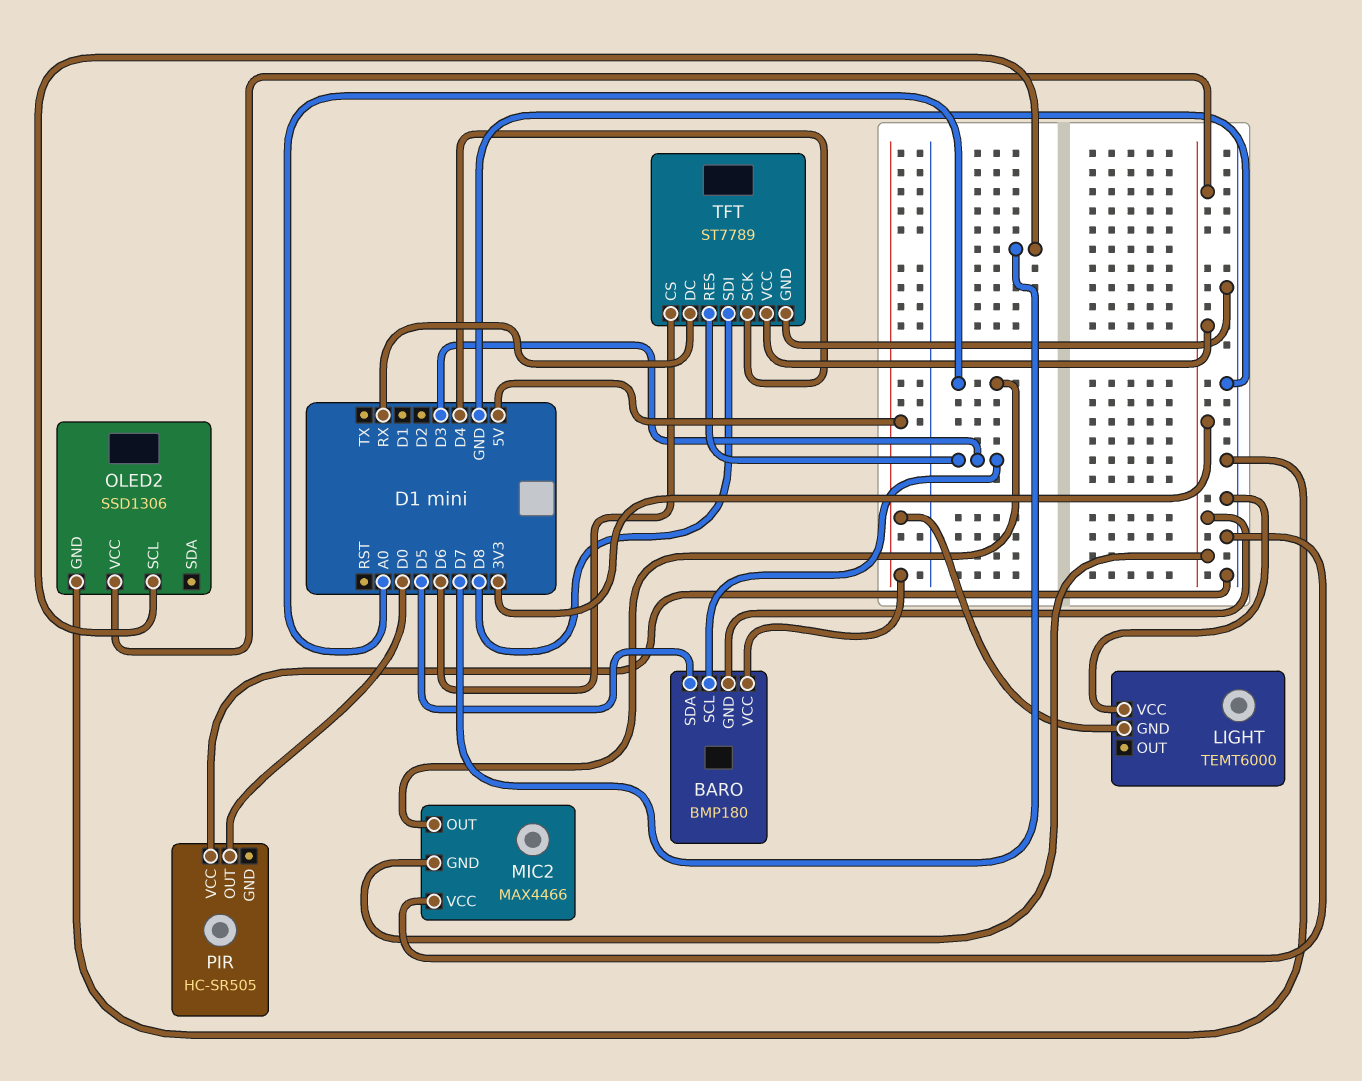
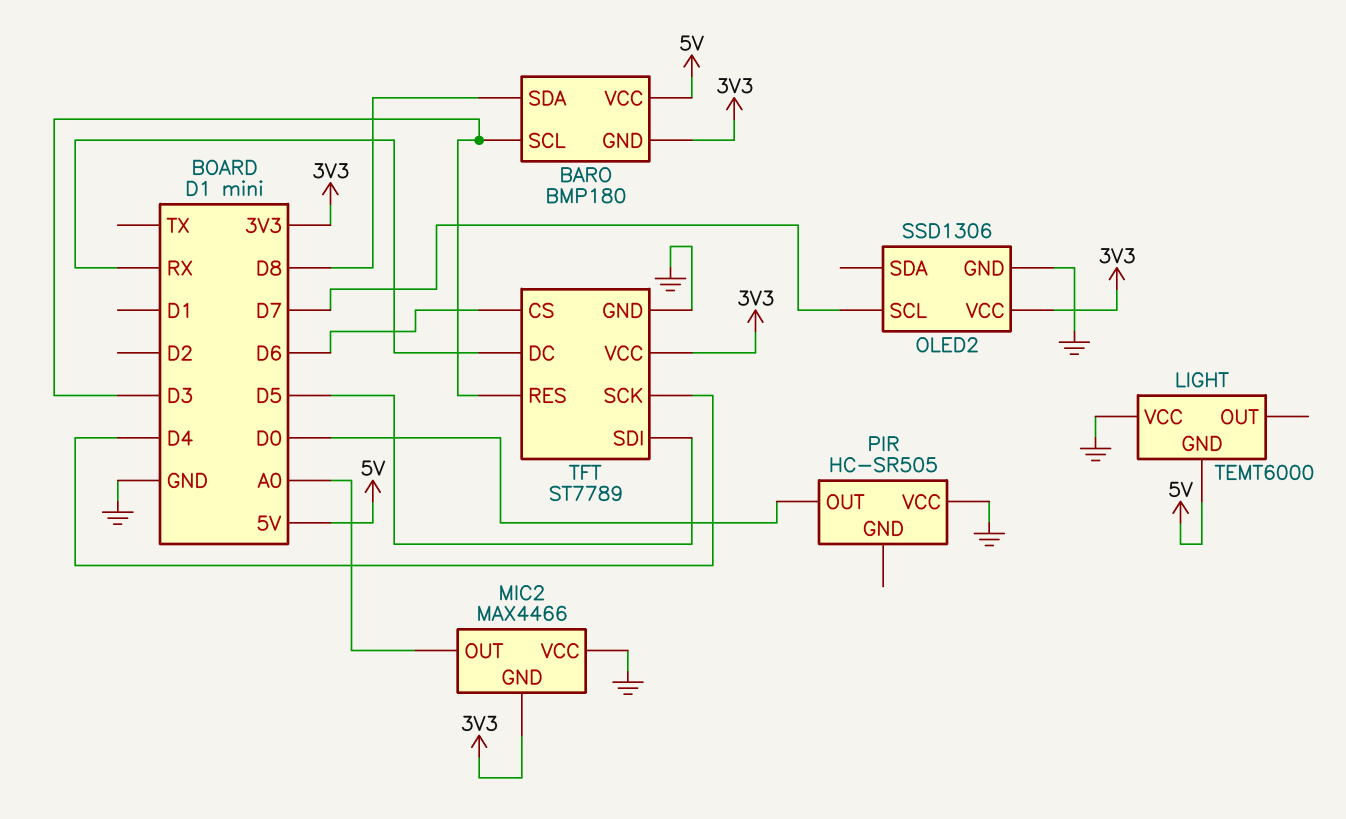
BARO pin SDA: D5 -> D8
TFT pin SDI: D8 -> D5

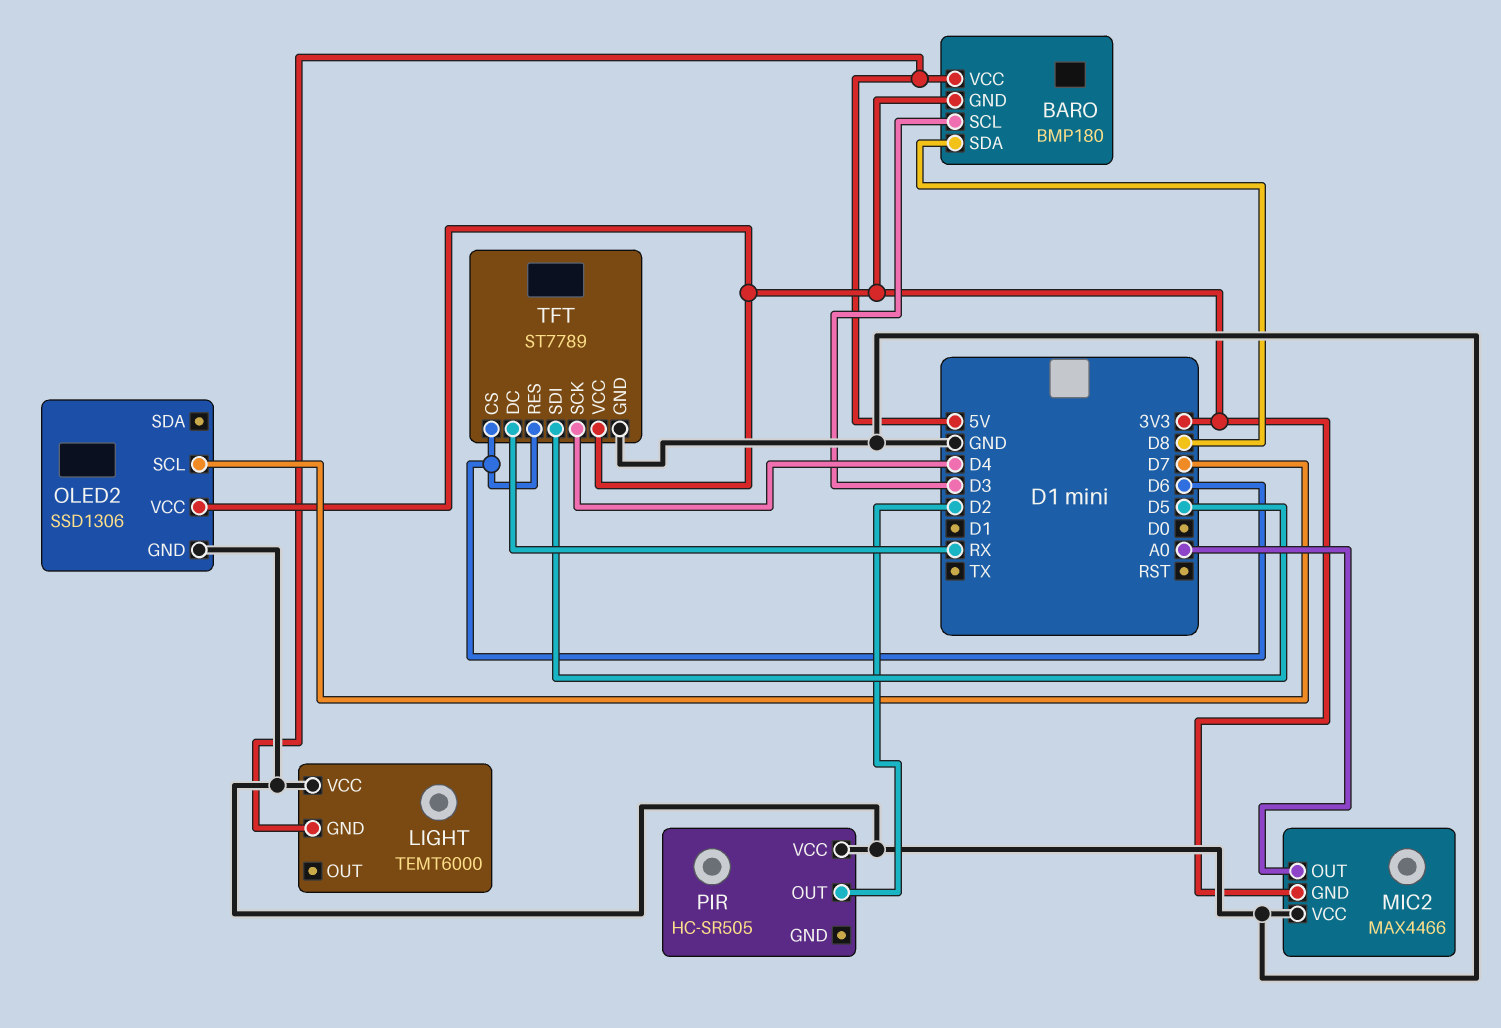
PIR pin OUT: D0 -> D2
TFT pin RES: D3 -> D6

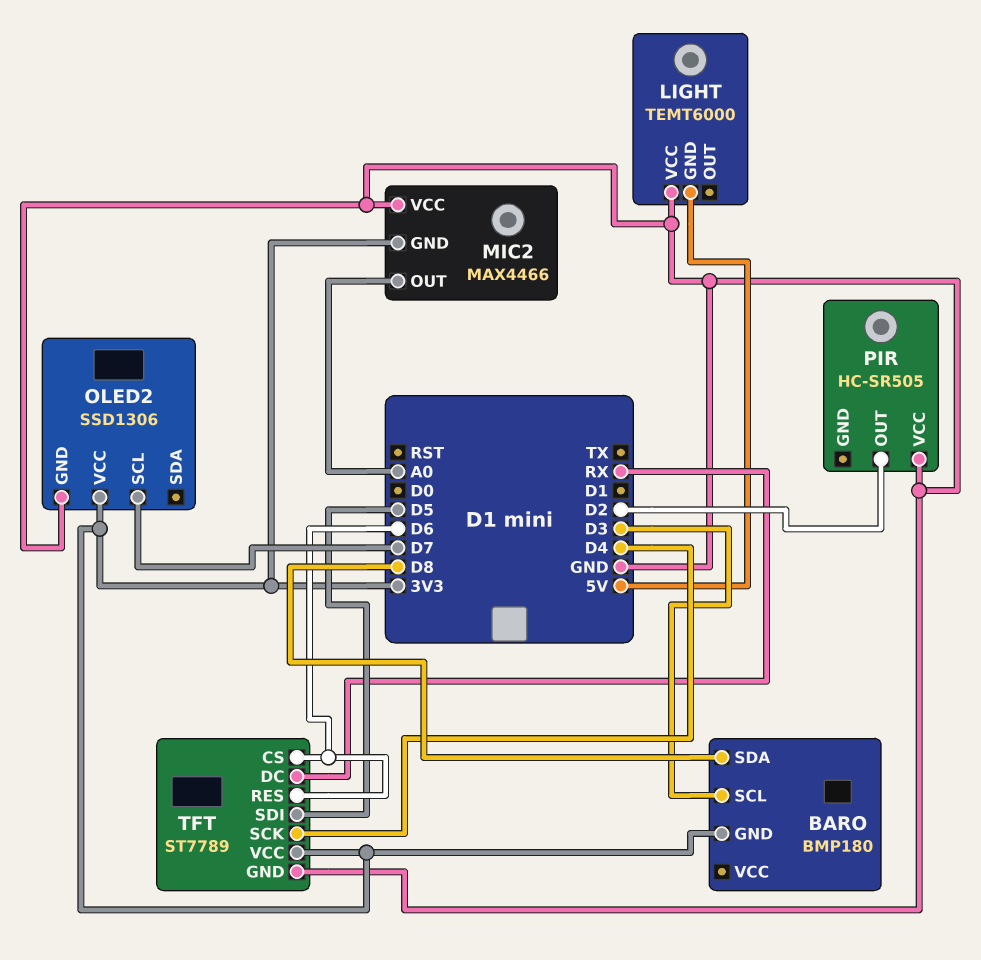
BARO pin VCC: 5V -> none

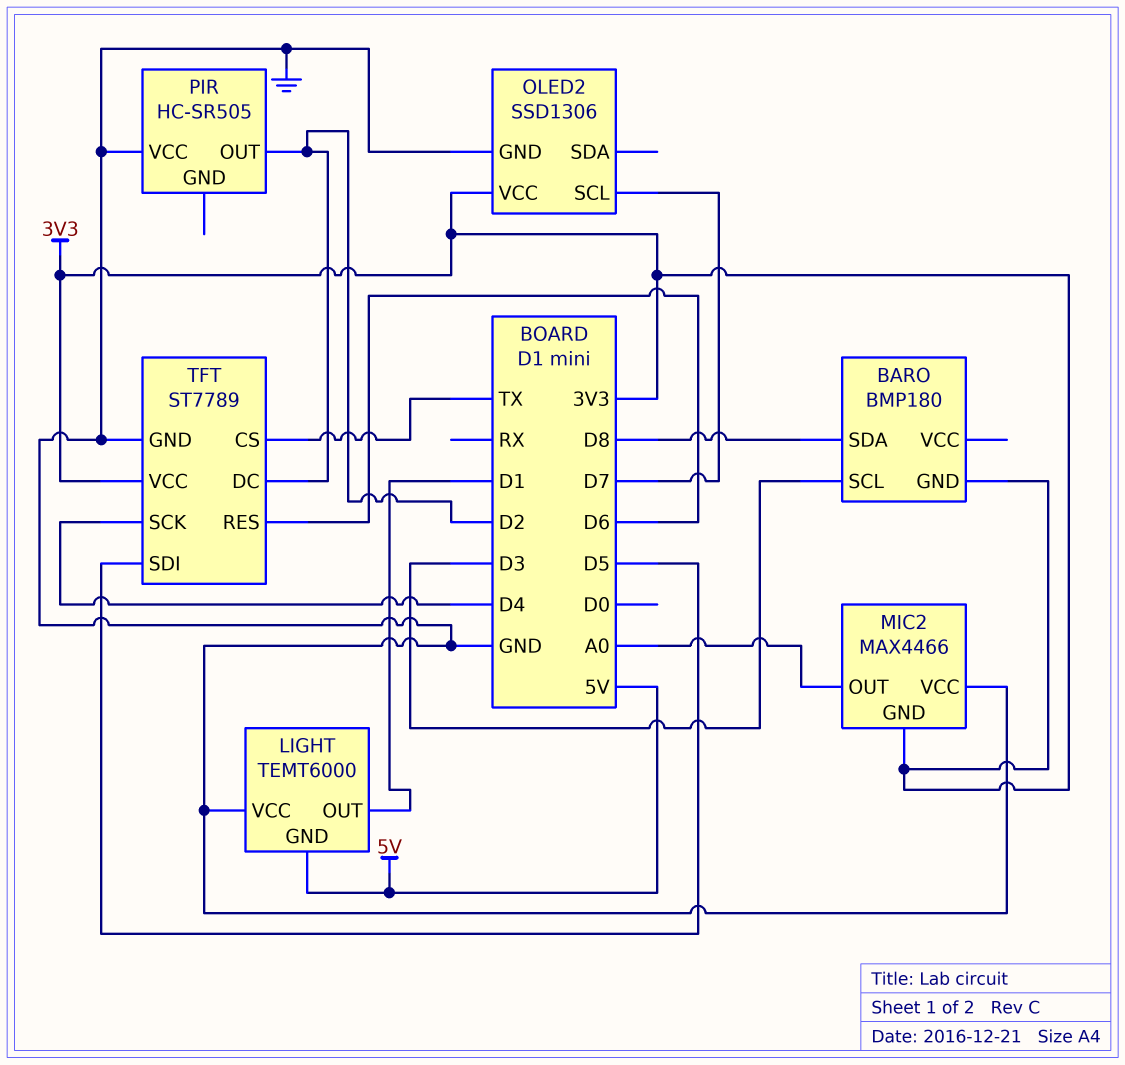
LIGHT pin OUT: none -> D1
TFT pin CS: D6 -> TX
TFT pin DC: RX -> D2

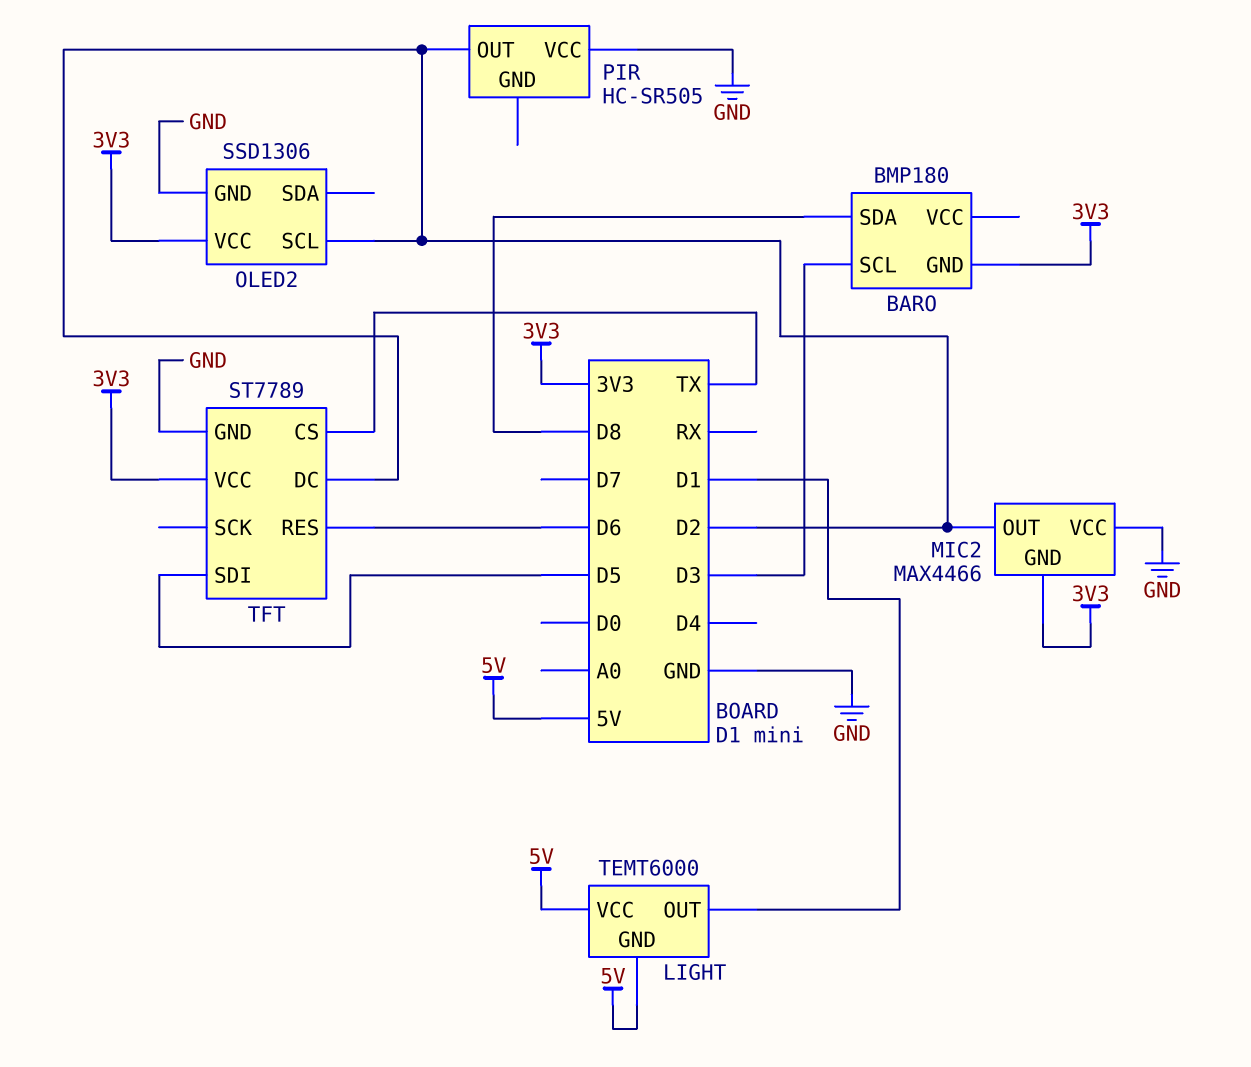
LIGHT pin VCC: GND -> 5V
MIC2 pin OUT: A0 -> D2
OLED2 pin SCL: D7 -> D2
TFT pin SCK: D4 -> none

